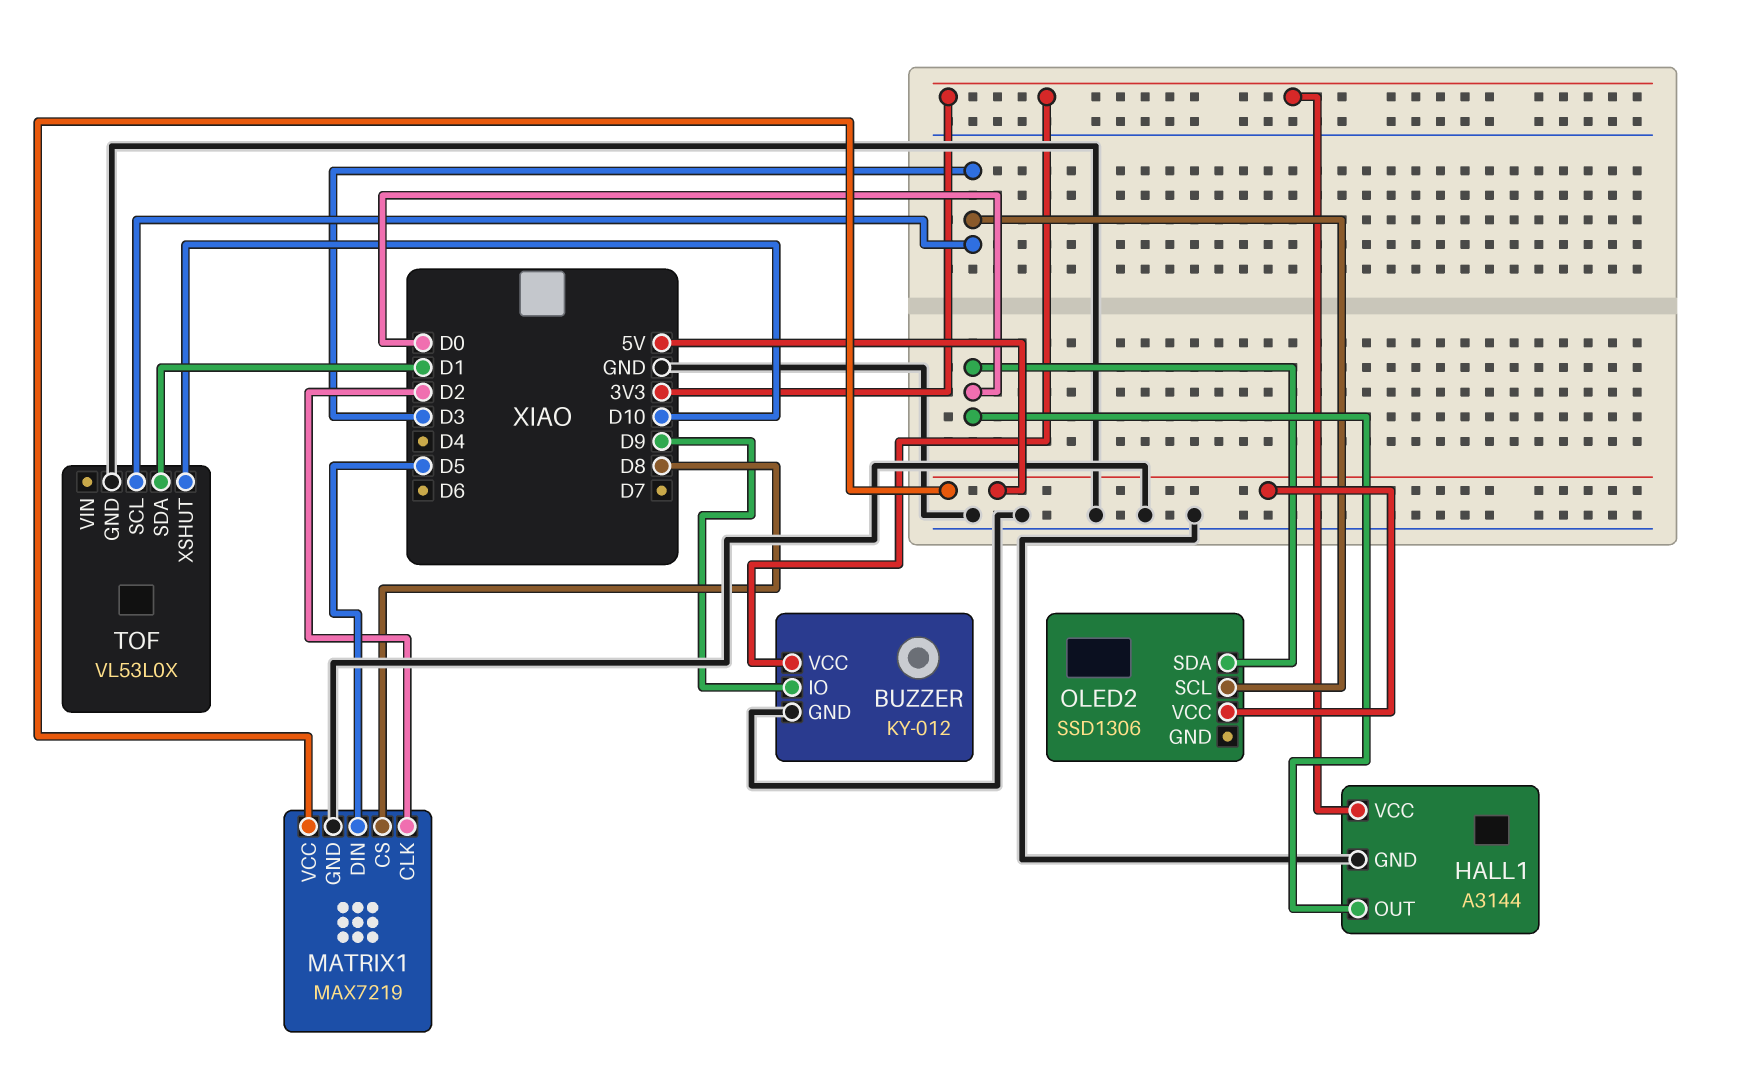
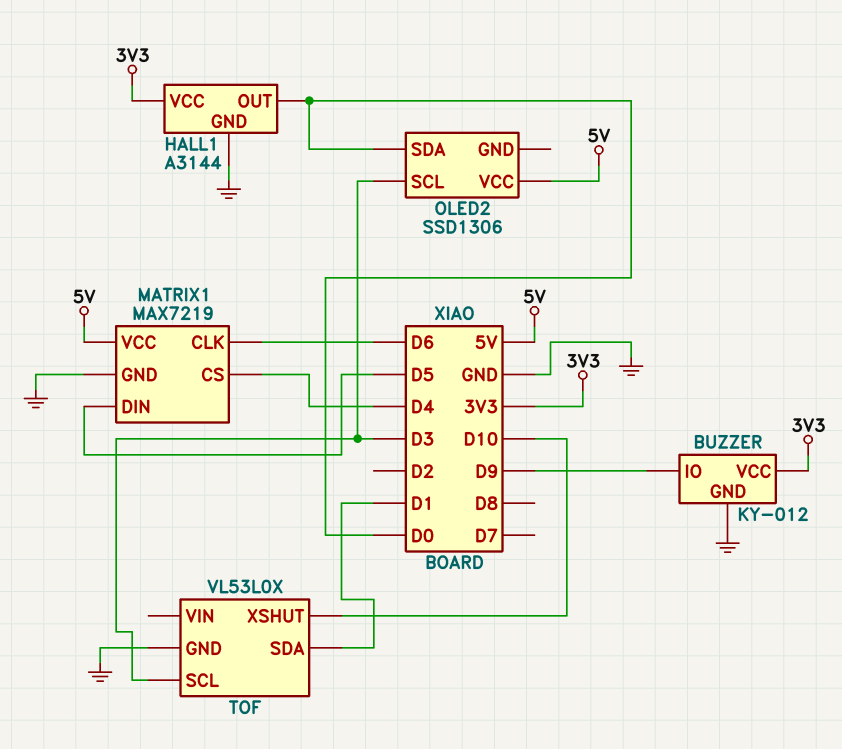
MATRIX1 pin CLK: D2 -> D6
MATRIX1 pin CS: D8 -> D4

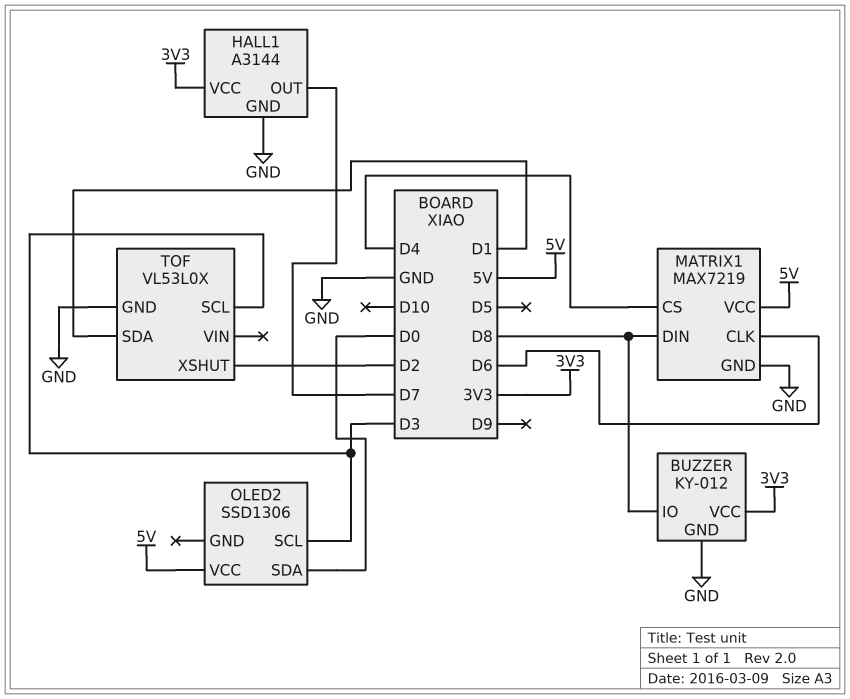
BUZZER pin IO: D9 -> D8
HALL1 pin OUT: D0 -> D7
MATRIX1 pin DIN: D5 -> D8
TOF pin XSHUT: D10 -> D2

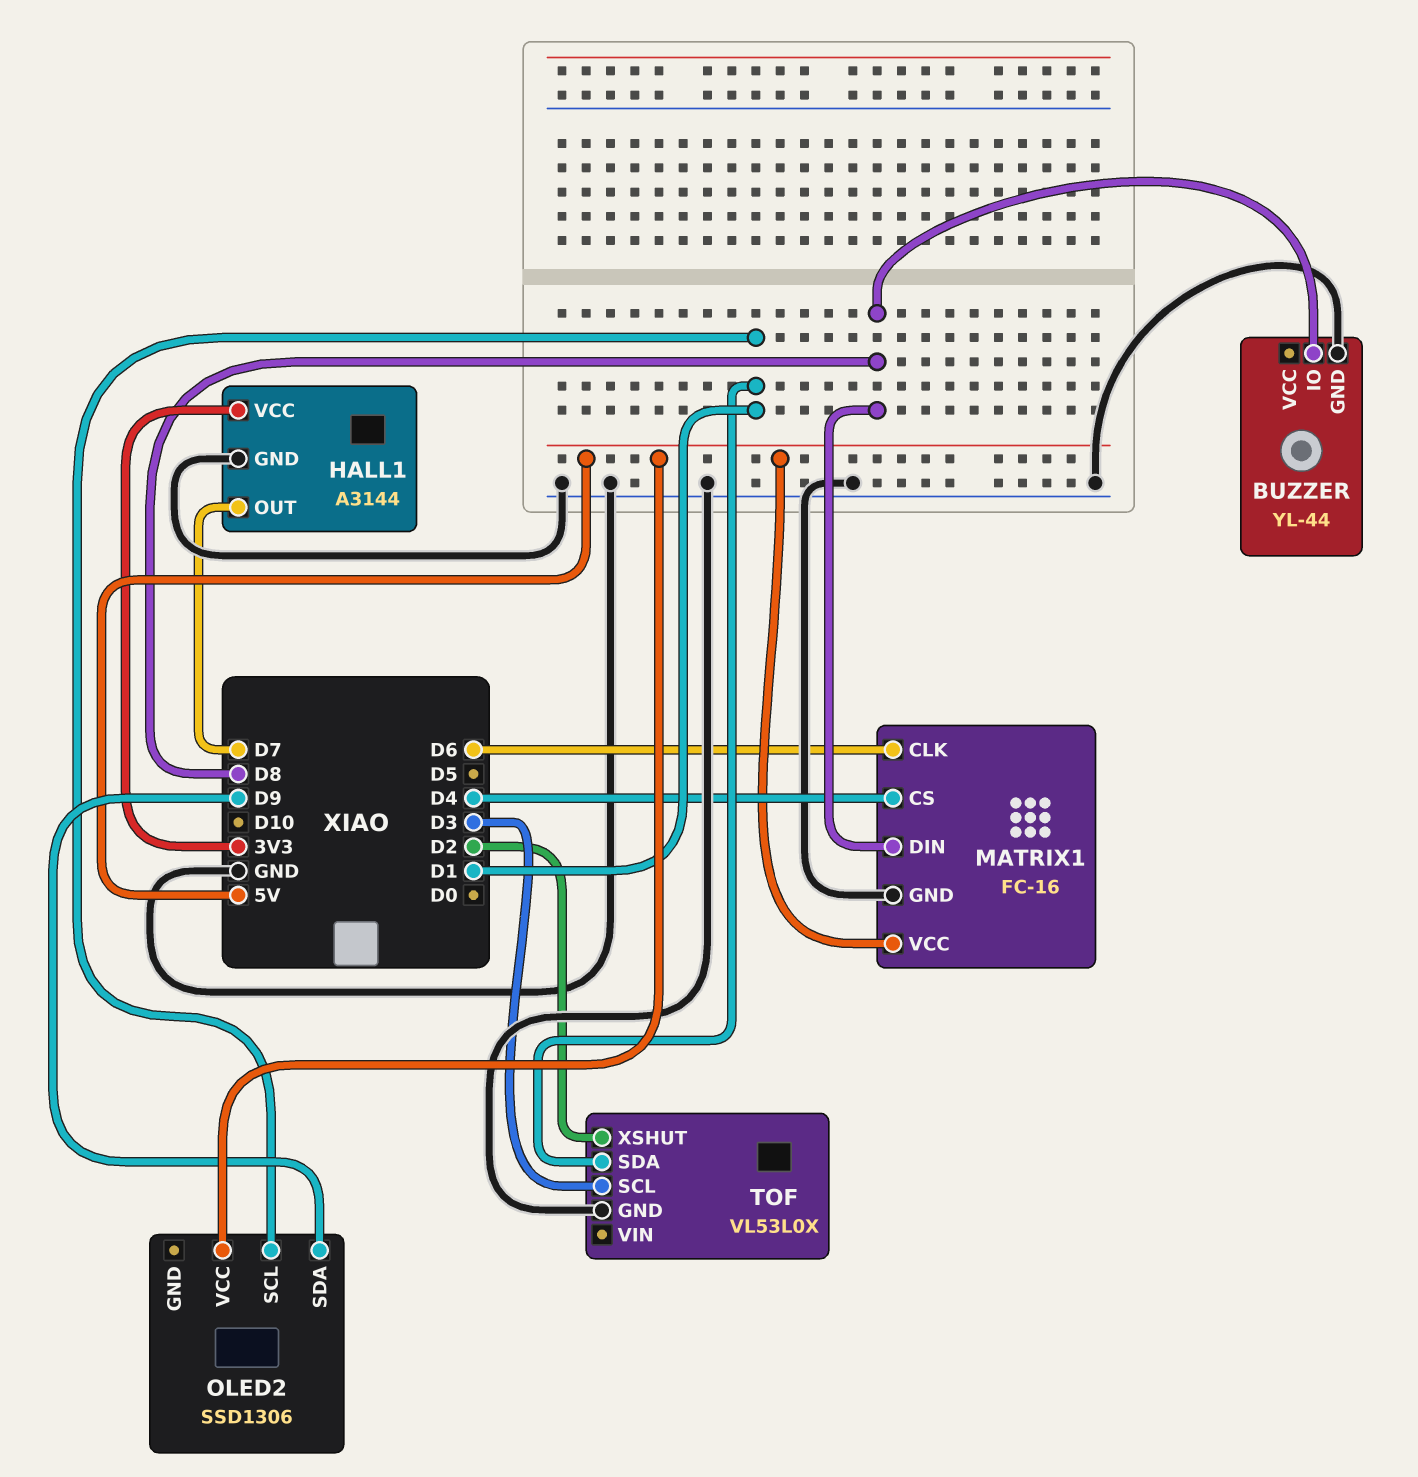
BUZZER: KY-012 -> YL-44
BUZZER pin VCC: 3V3 -> none
MATRIX1: MAX7219 -> FC-16
OLED2 pin SCL: D3 -> D1
OLED2 pin SDA: D0 -> D9

